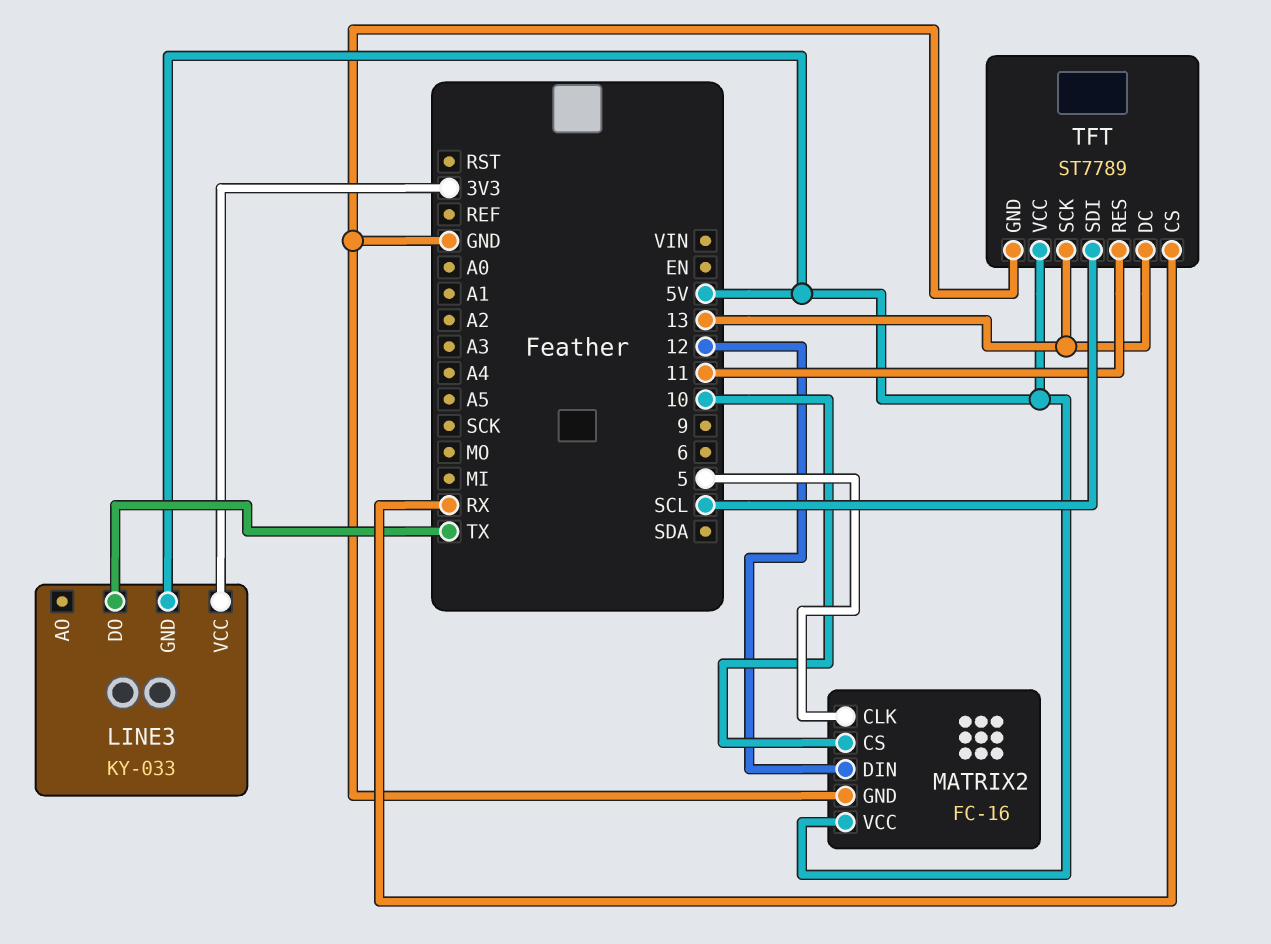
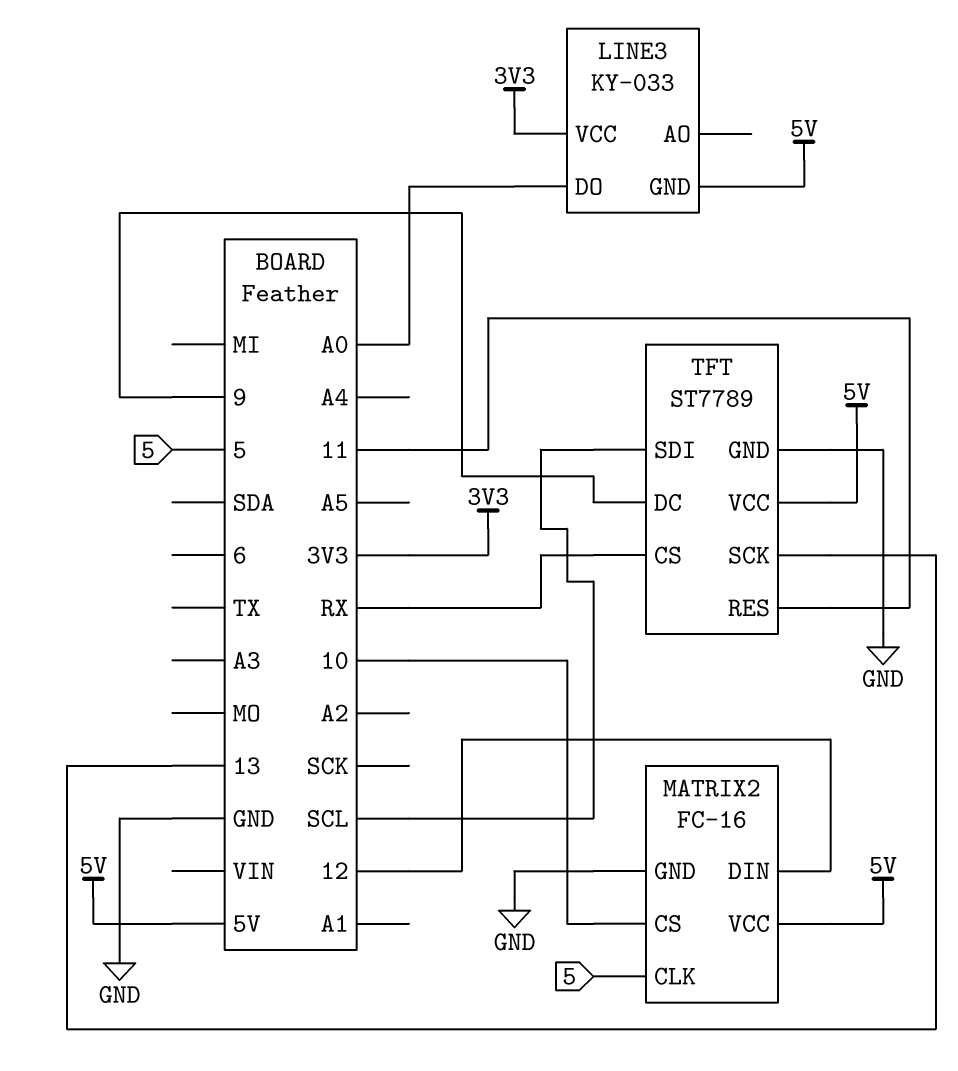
LINE3 pin DO: TX -> A0
TFT pin DC: 13 -> 9

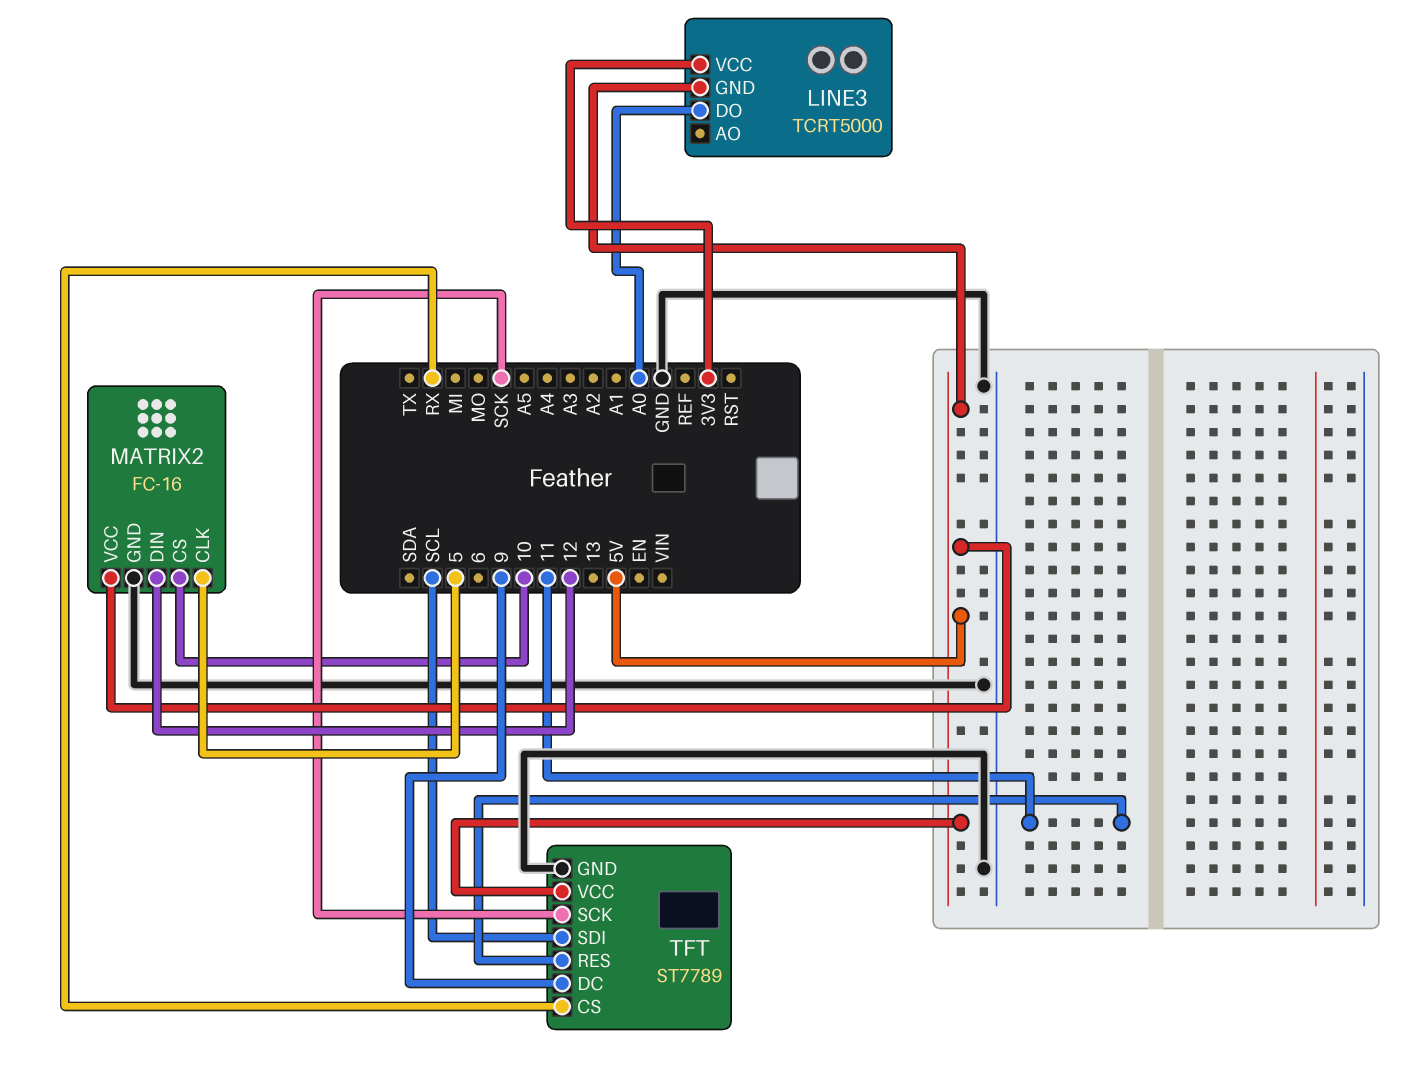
LINE3: KY-033 -> TCRT5000
TFT pin SCK: 13 -> SCK

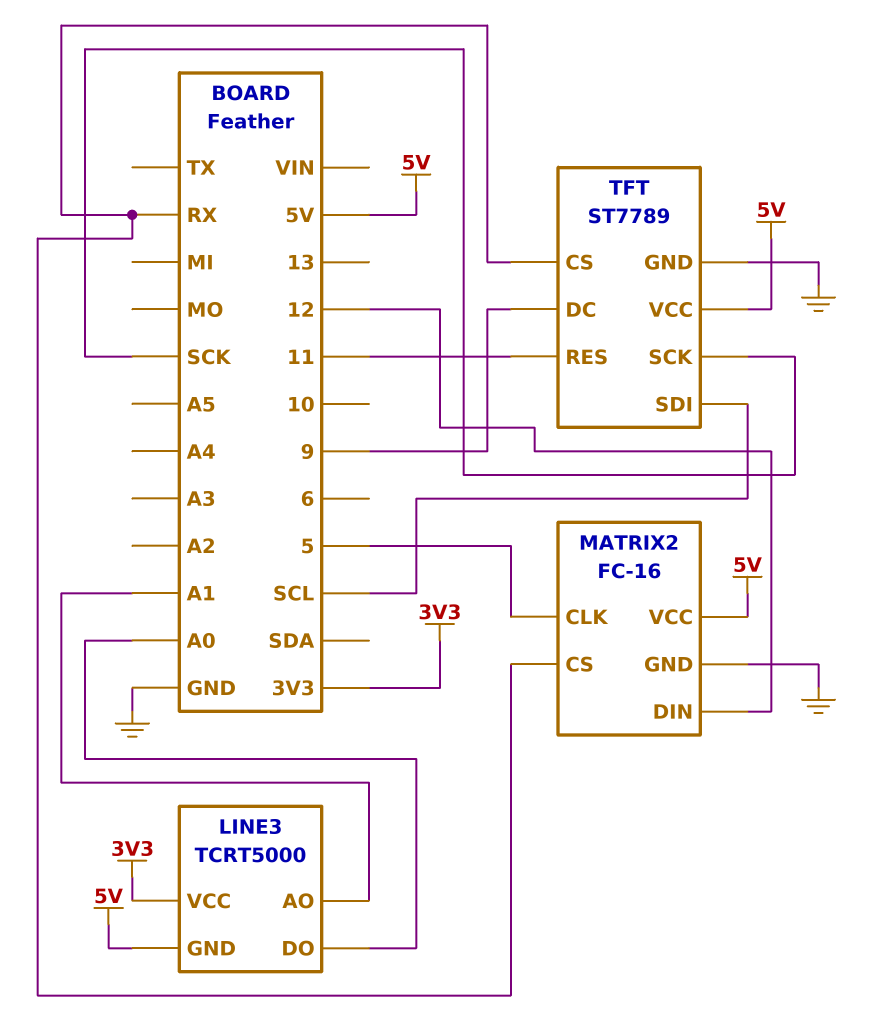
LINE3 pin AO: none -> A1
MATRIX2 pin CS: 10 -> RX

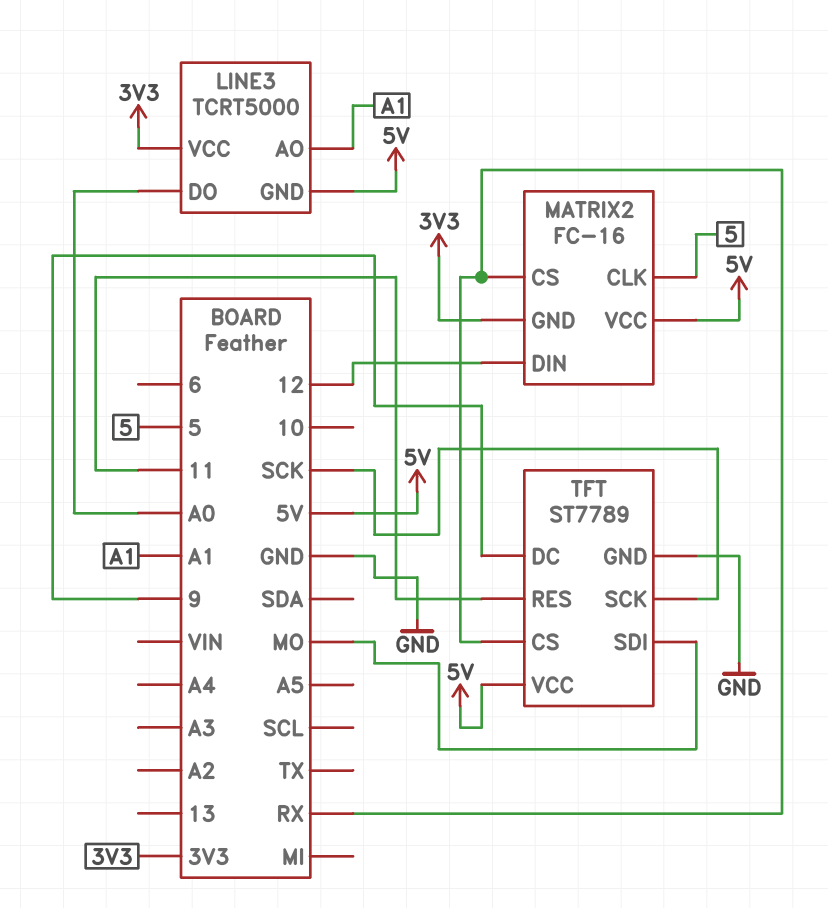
MATRIX2 pin GND: GND -> 3V3
TFT pin SDI: SCL -> MO

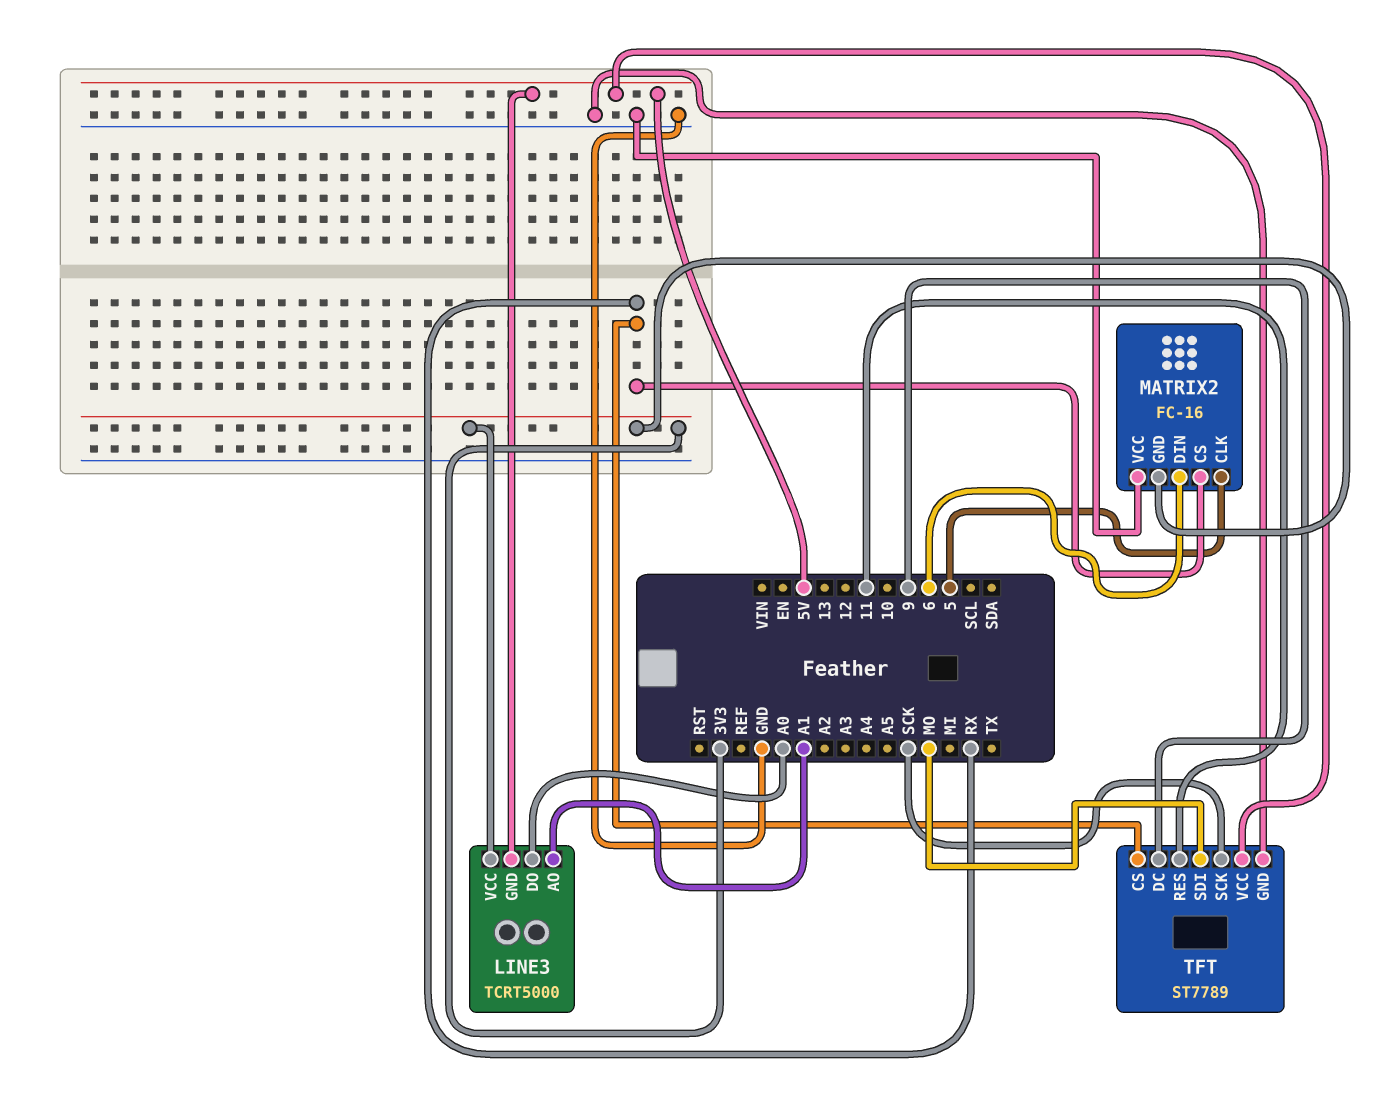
MATRIX2 pin DIN: 12 -> 6
MATRIX2 pin VCC: 5V -> GND

